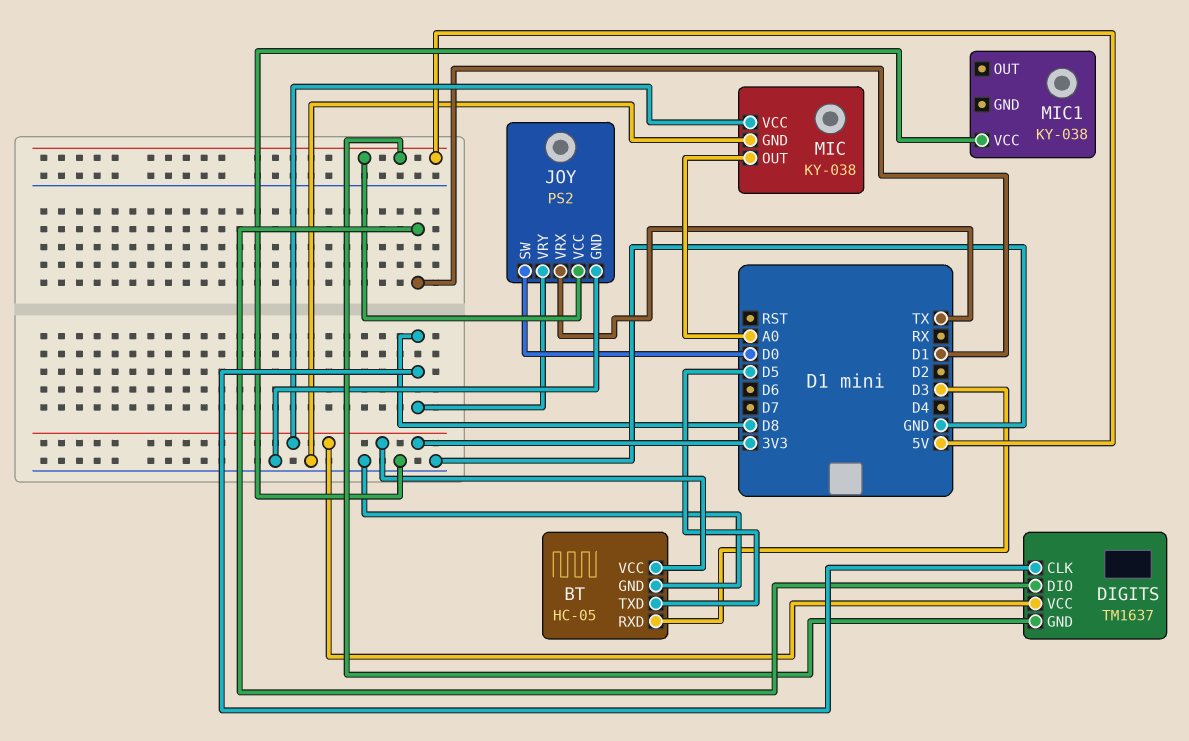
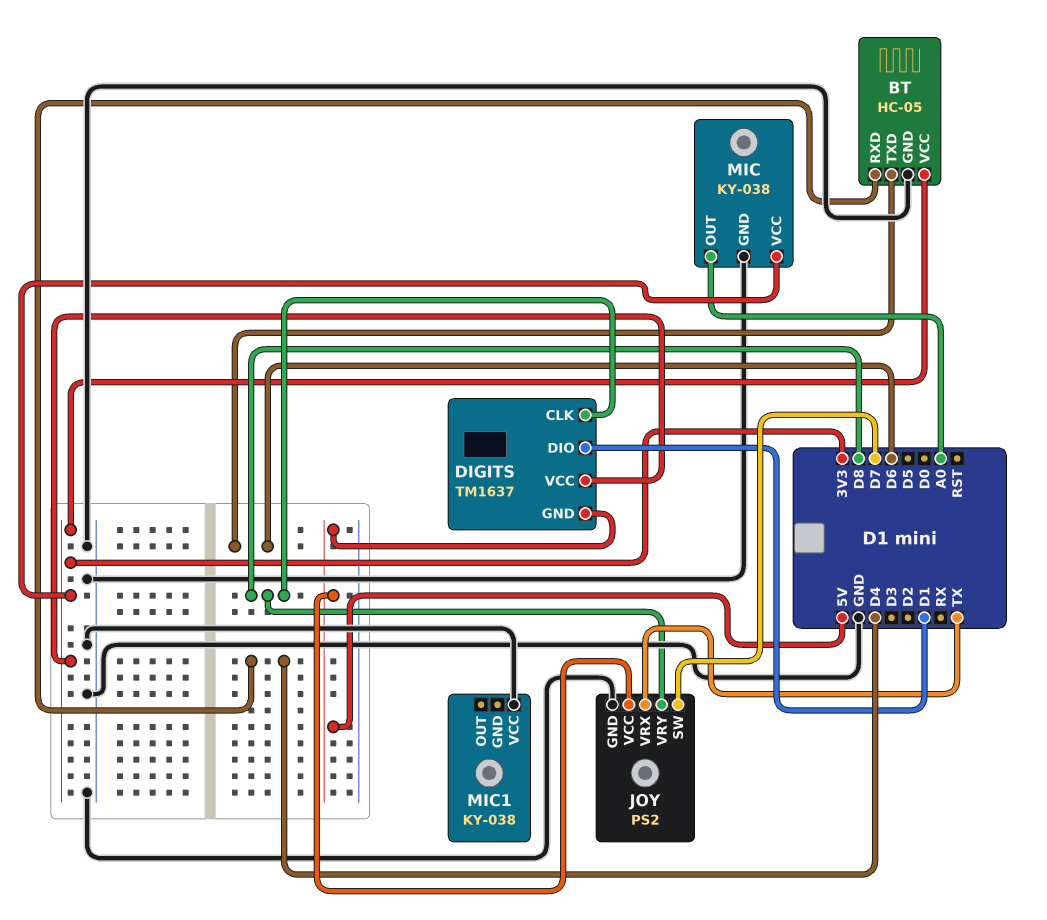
BT pin RXD: D3 -> D4
BT pin TXD: D5 -> D6
JOY pin SW: D0 -> D7

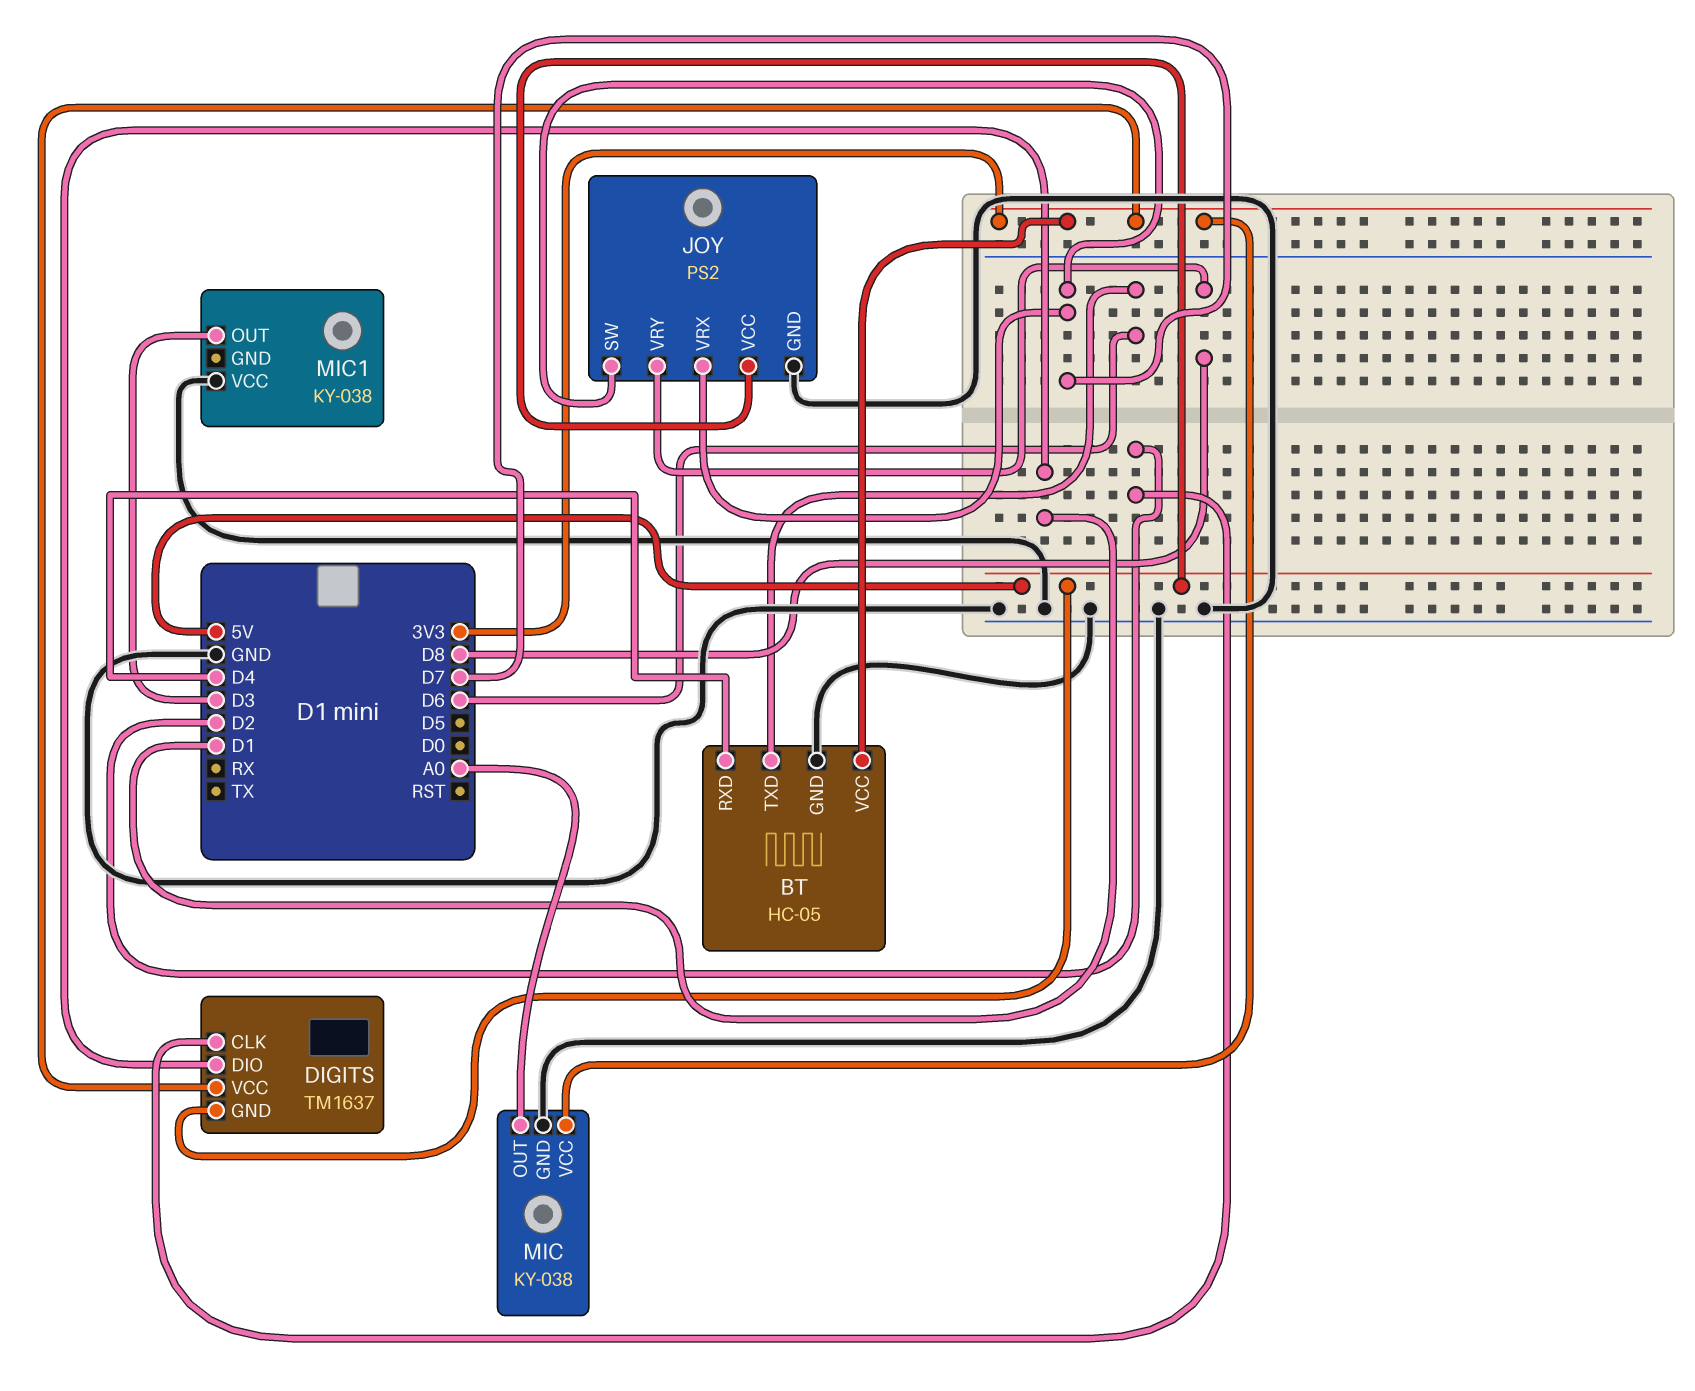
DIGITS pin CLK: D8 -> D2
JOY pin VRX: TX -> D7
MIC1 pin OUT: none -> D3

